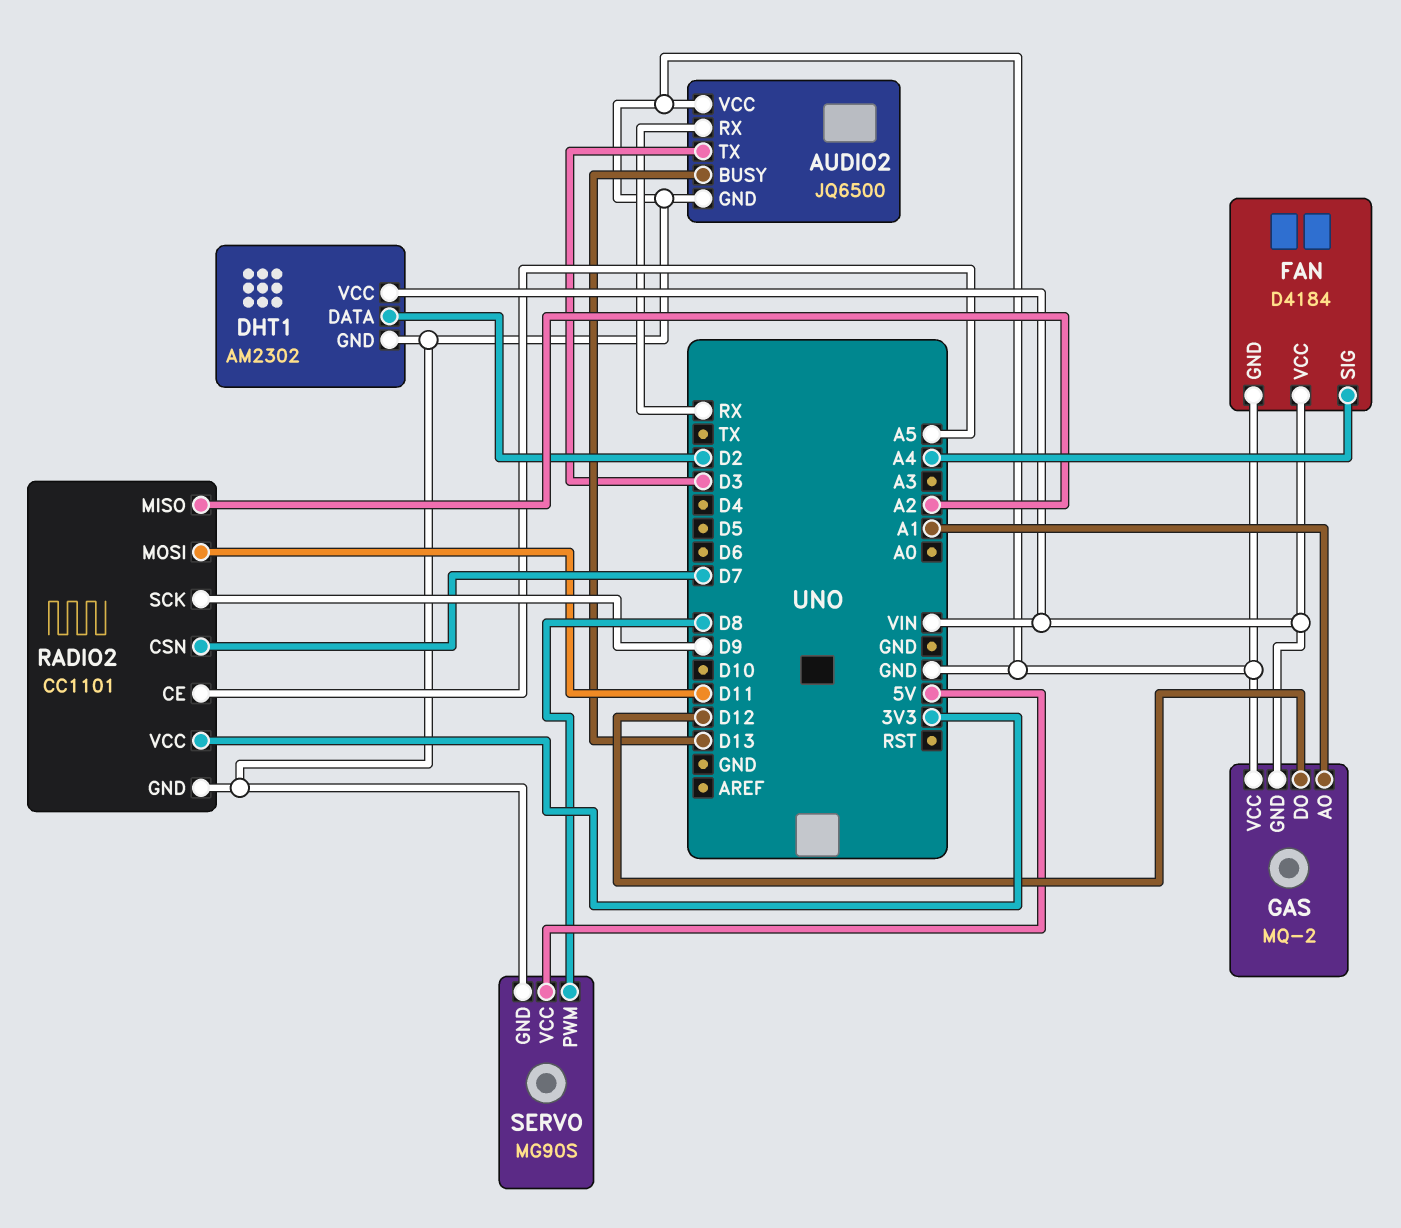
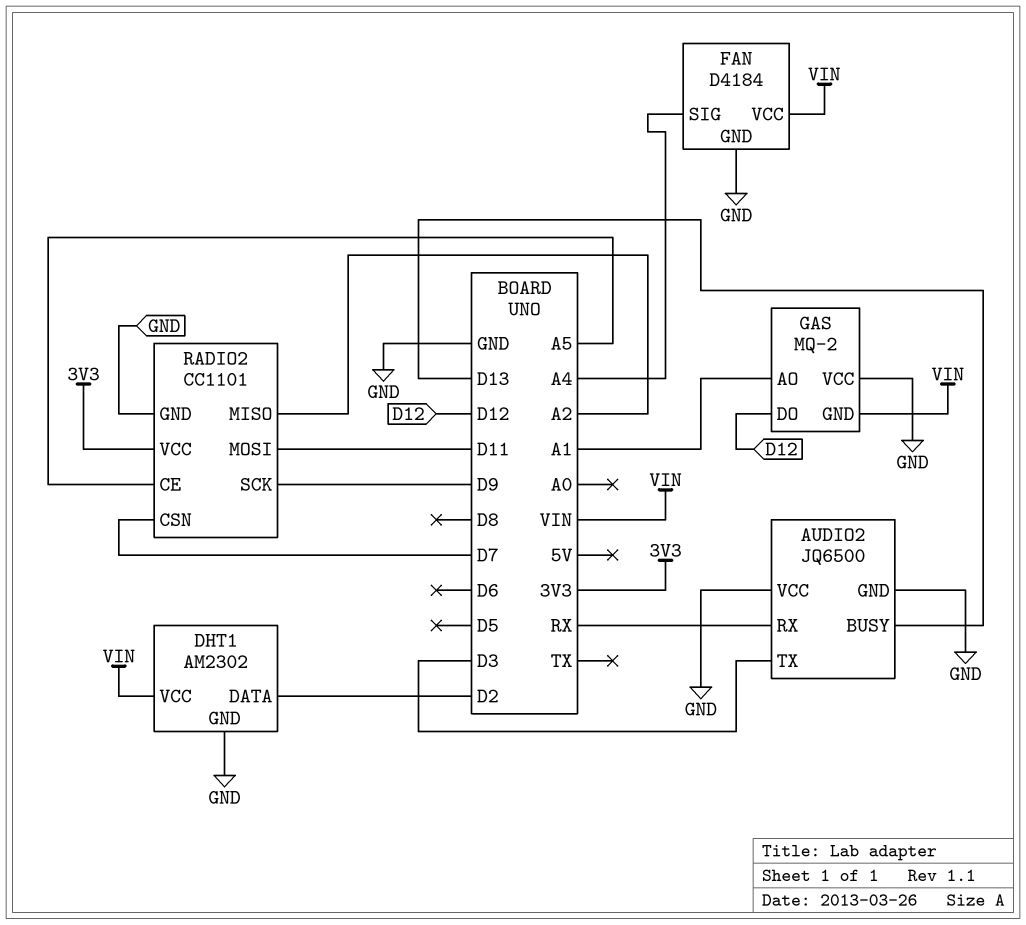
SERVO: MG90S -> none
SERVO pin GND: GND -> none
SERVO pin PWM: D8 -> none
SERVO pin VCC: 5V -> none

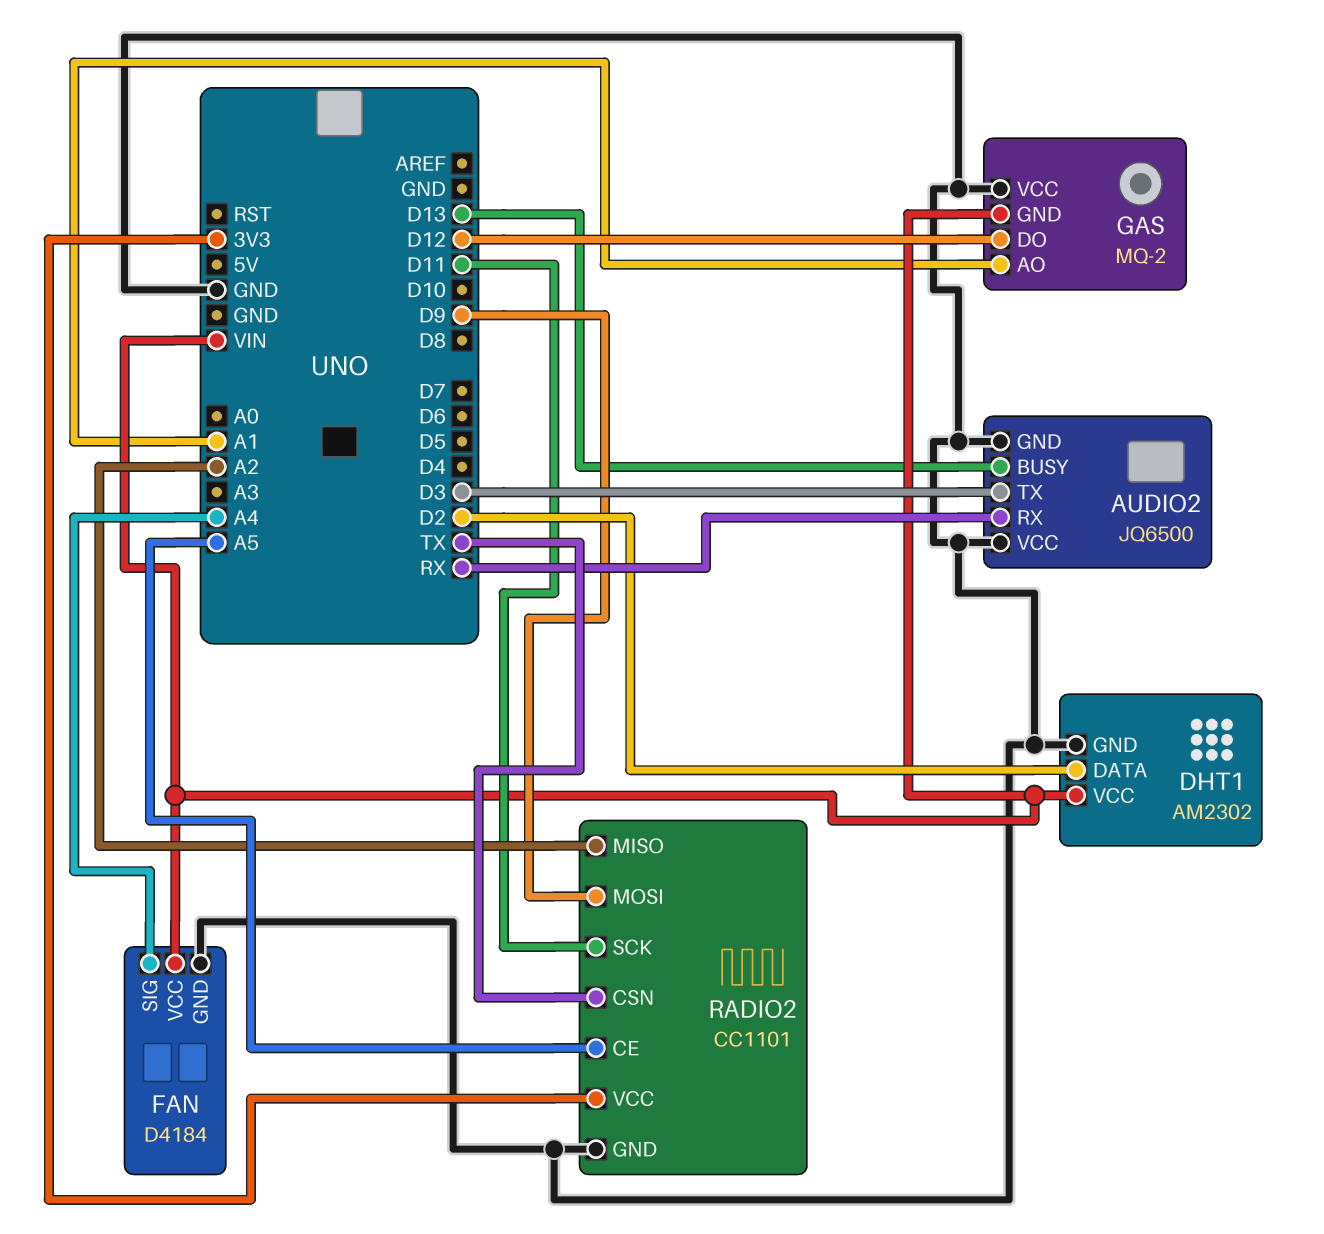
RADIO2 pin CSN: D7 -> TX
RADIO2 pin MOSI: D11 -> D9
RADIO2 pin SCK: D9 -> D11

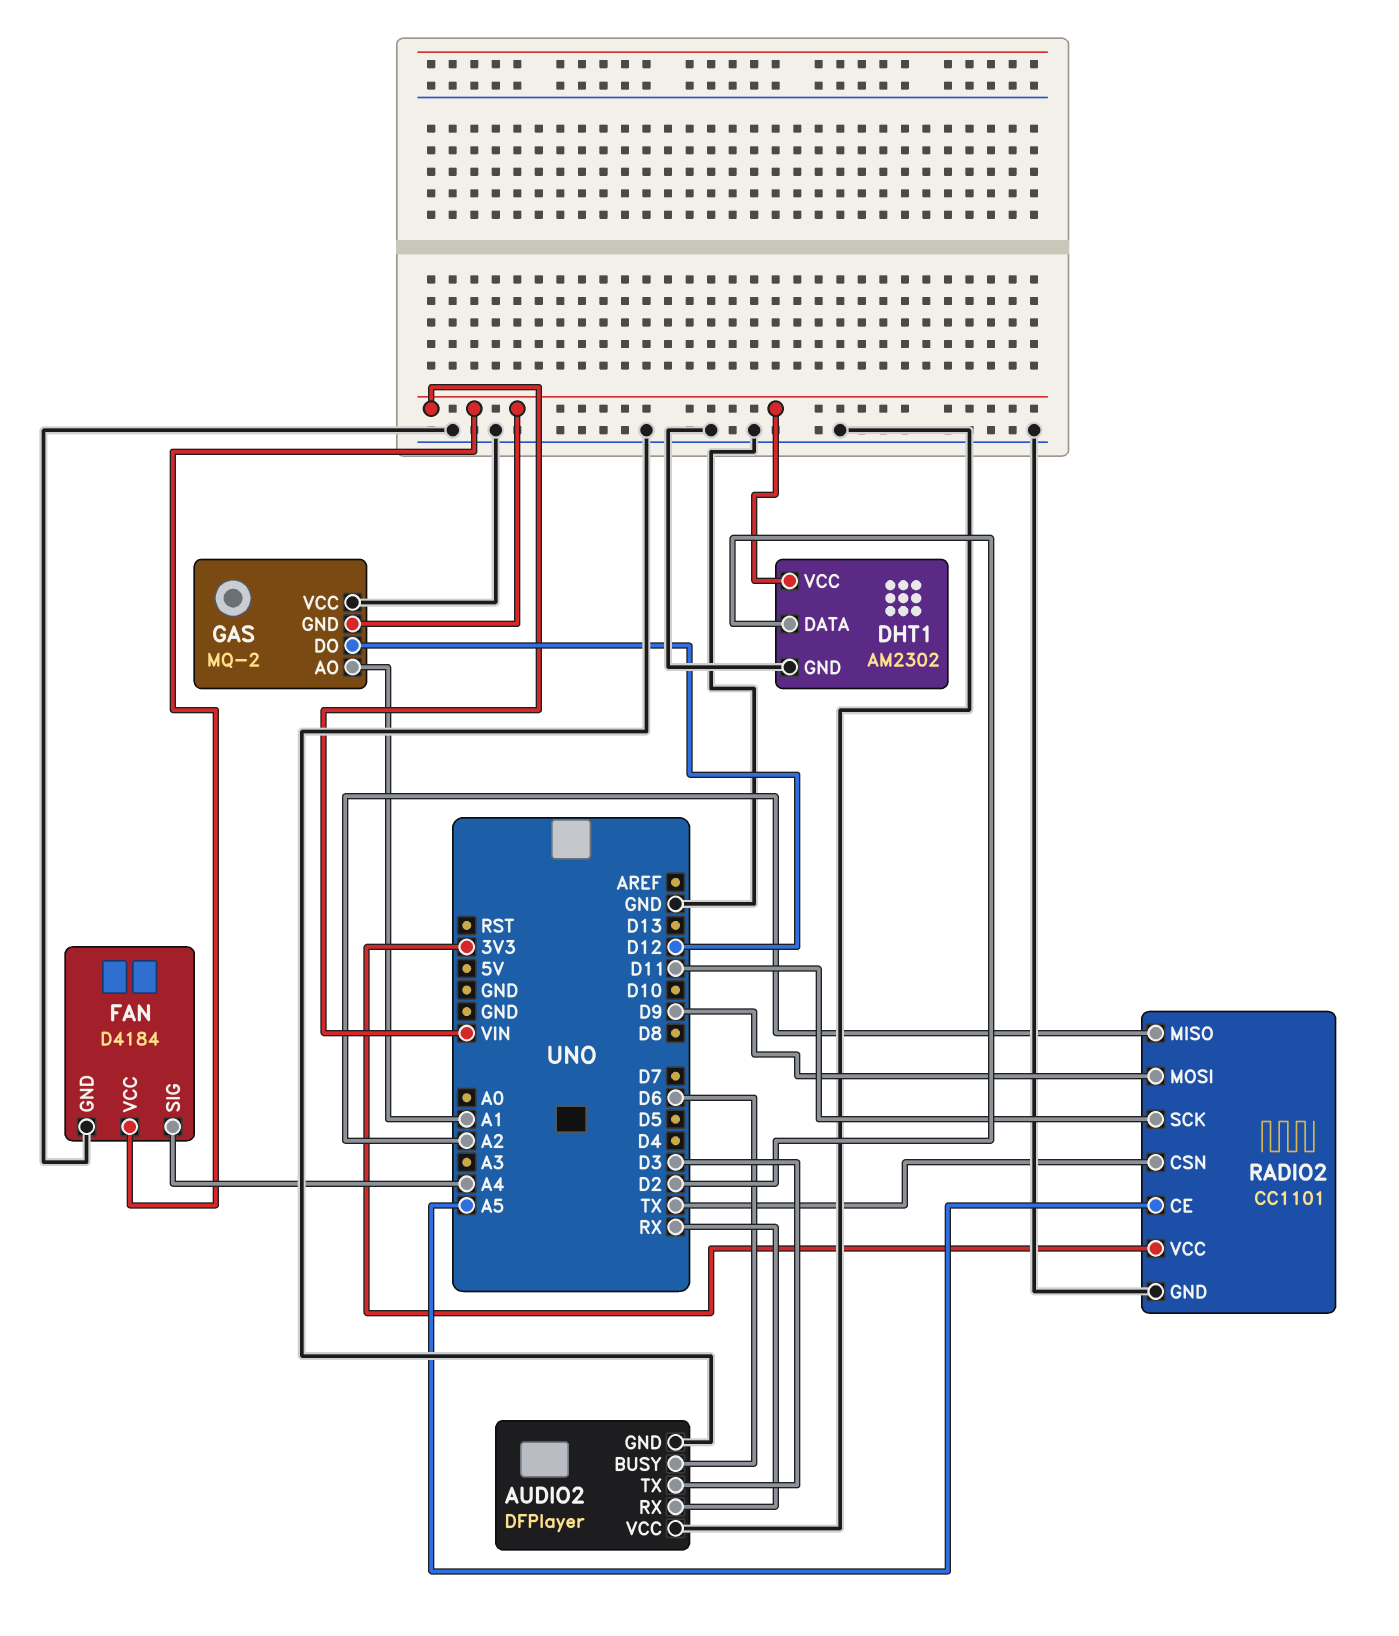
AUDIO2: JQ6500 -> DFPlayer
AUDIO2 pin BUSY: D13 -> D6

